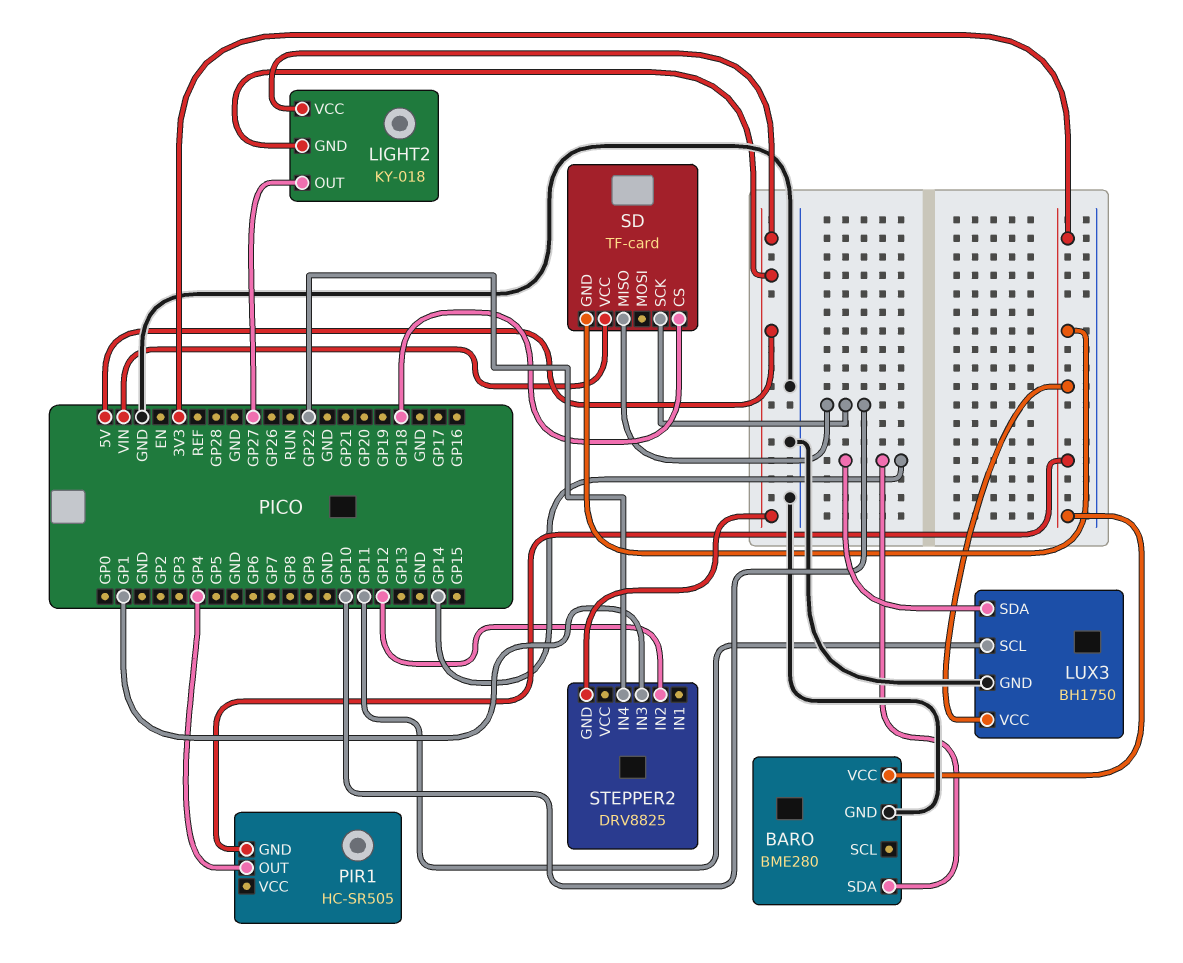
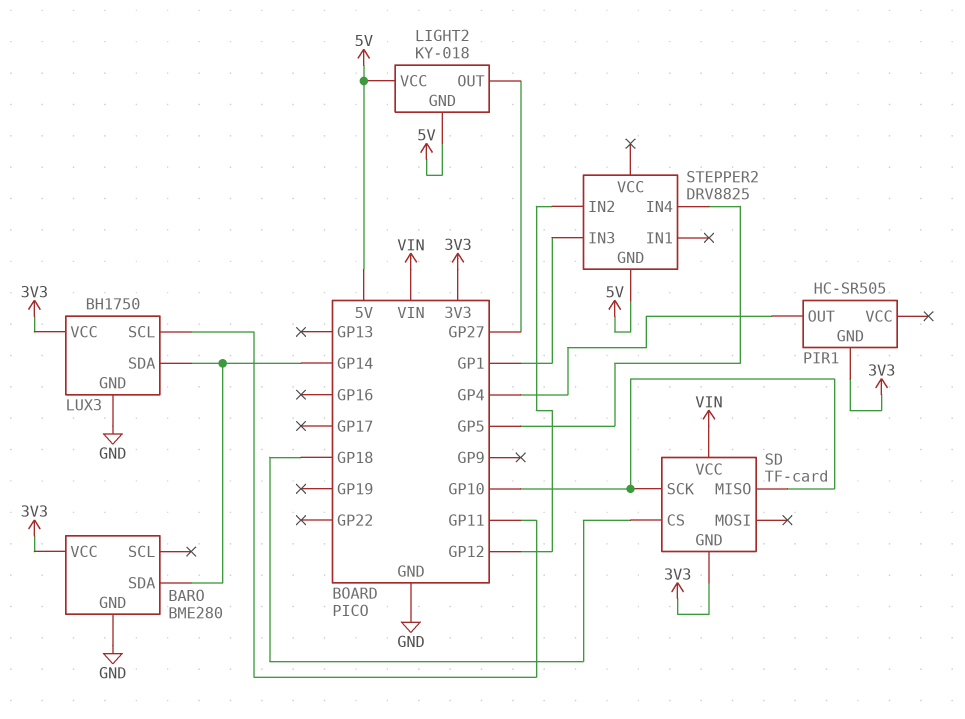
STEPPER2 pin IN4: GP22 -> GP5

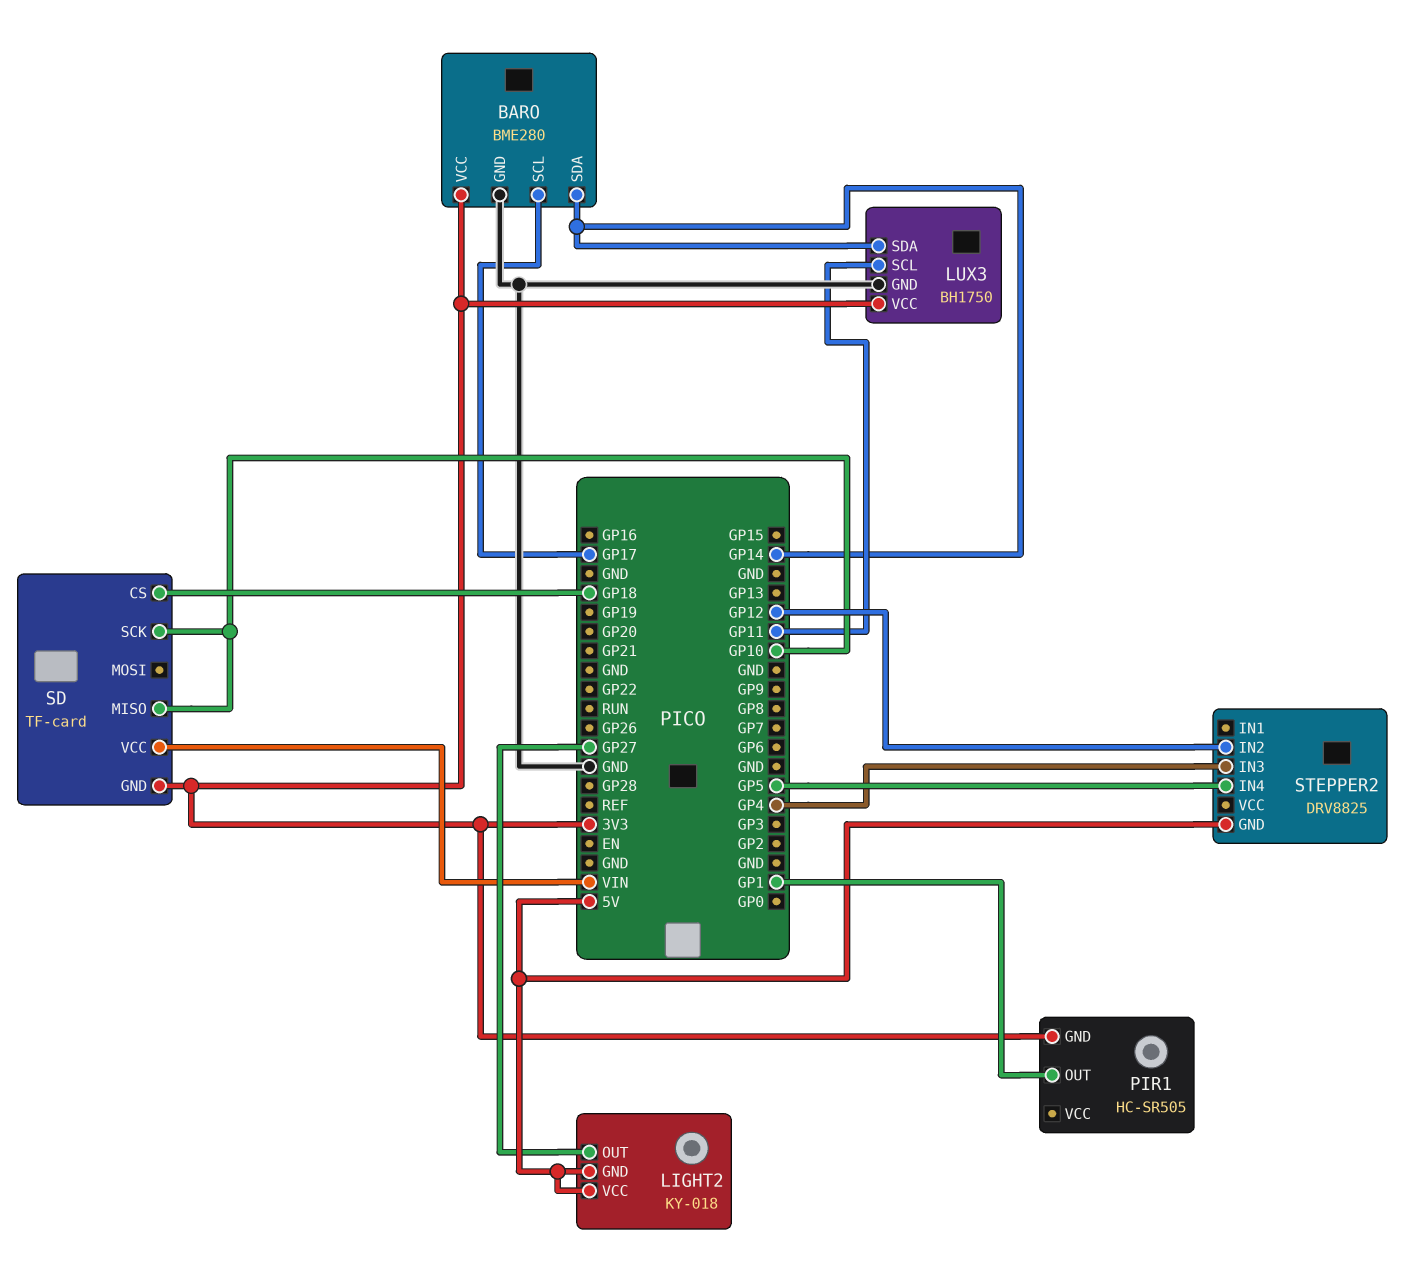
BARO pin SCL: none -> GP17
PIR1 pin OUT: GP4 -> GP1
STEPPER2 pin IN3: GP1 -> GP4

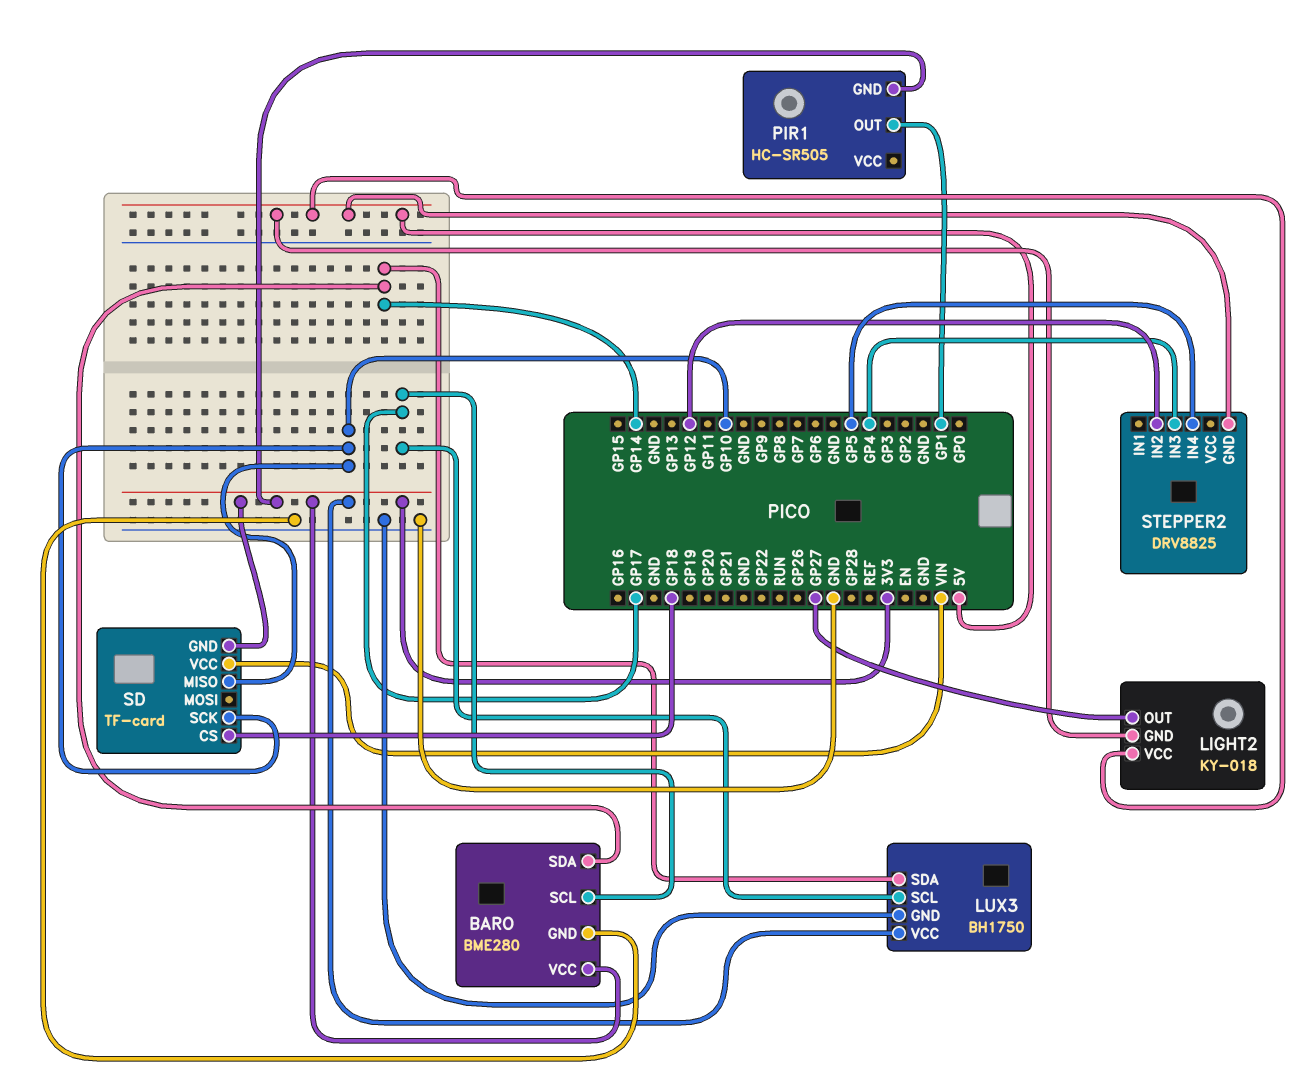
LUX3 pin SCL: GP11 -> GP17

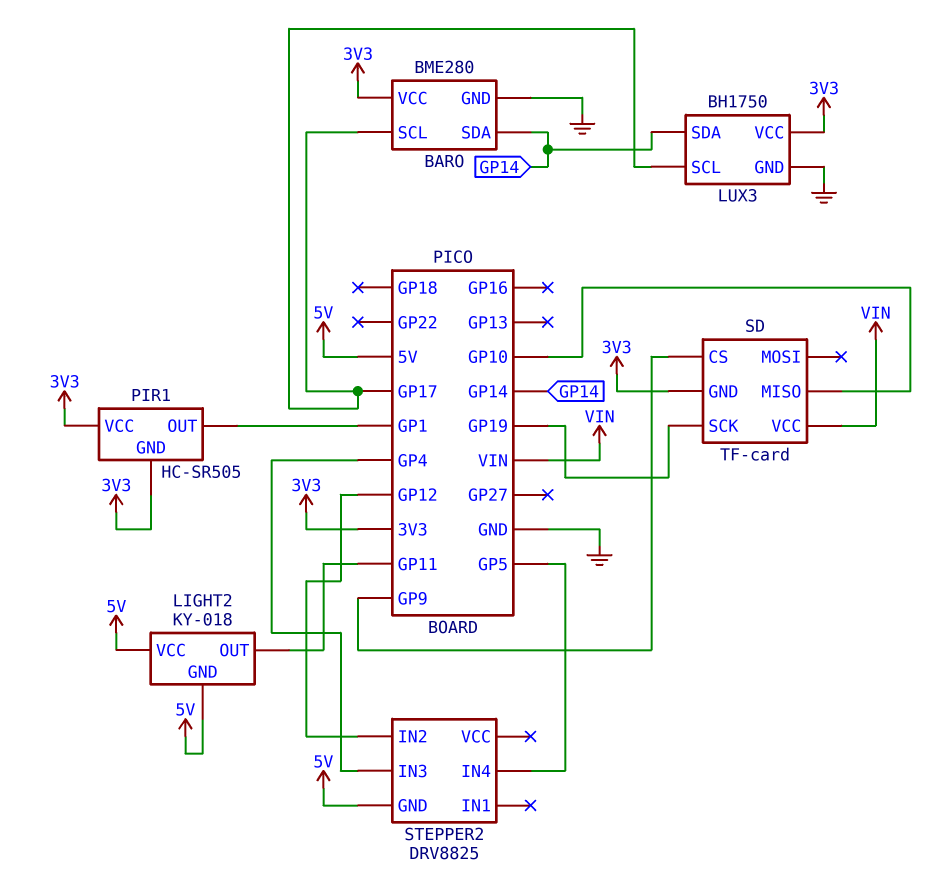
LIGHT2 pin OUT: GP27 -> GP11
PIR1 pin VCC: none -> 3V3
SD pin CS: GP18 -> GP9
SD pin SCK: GP10 -> GP19

